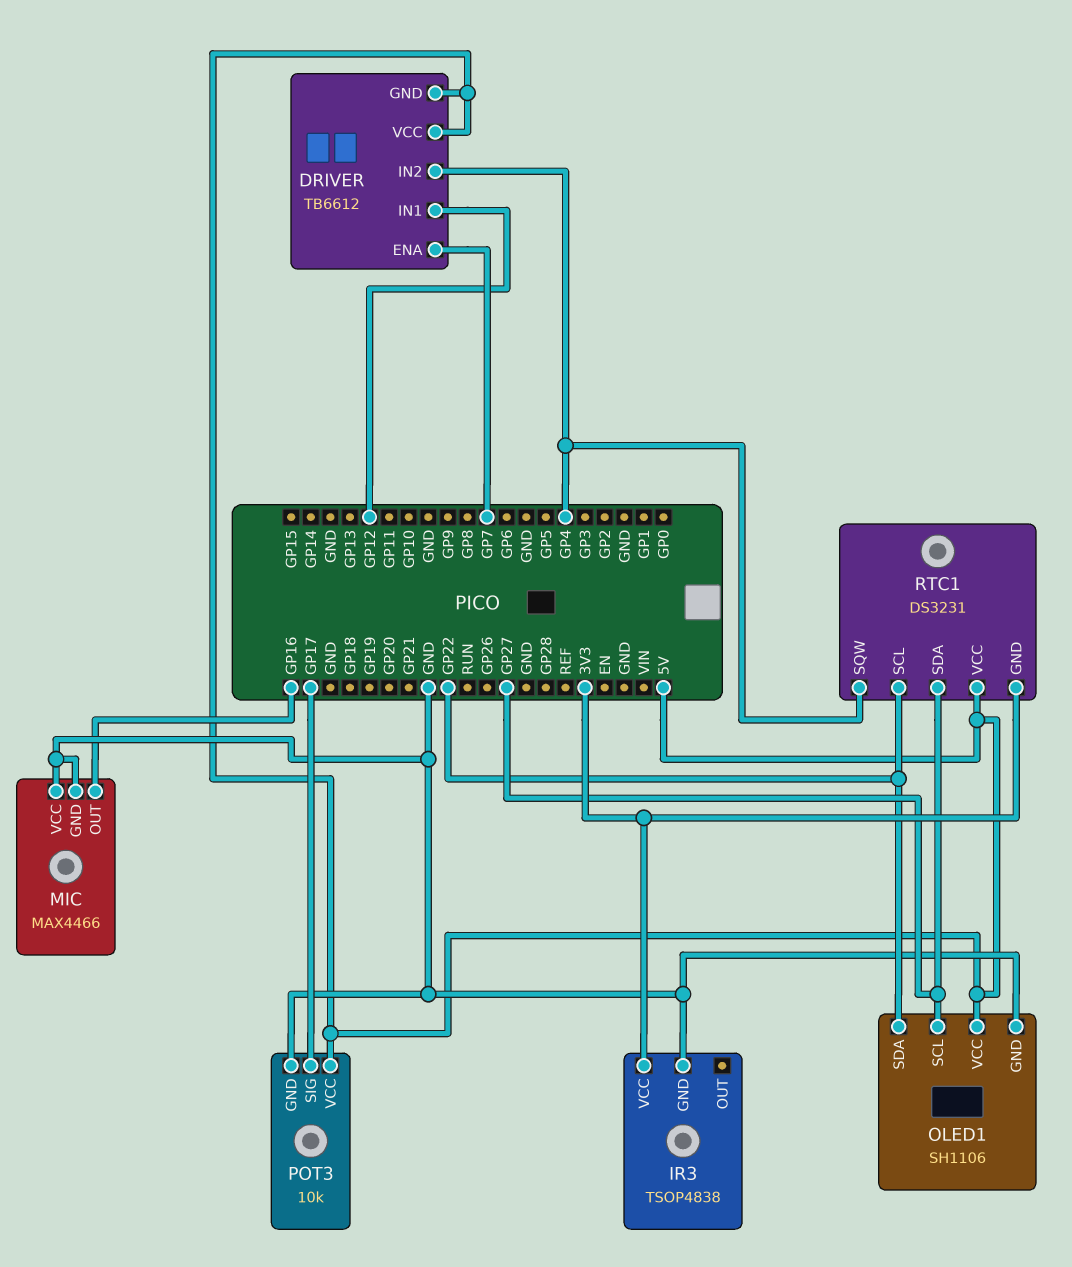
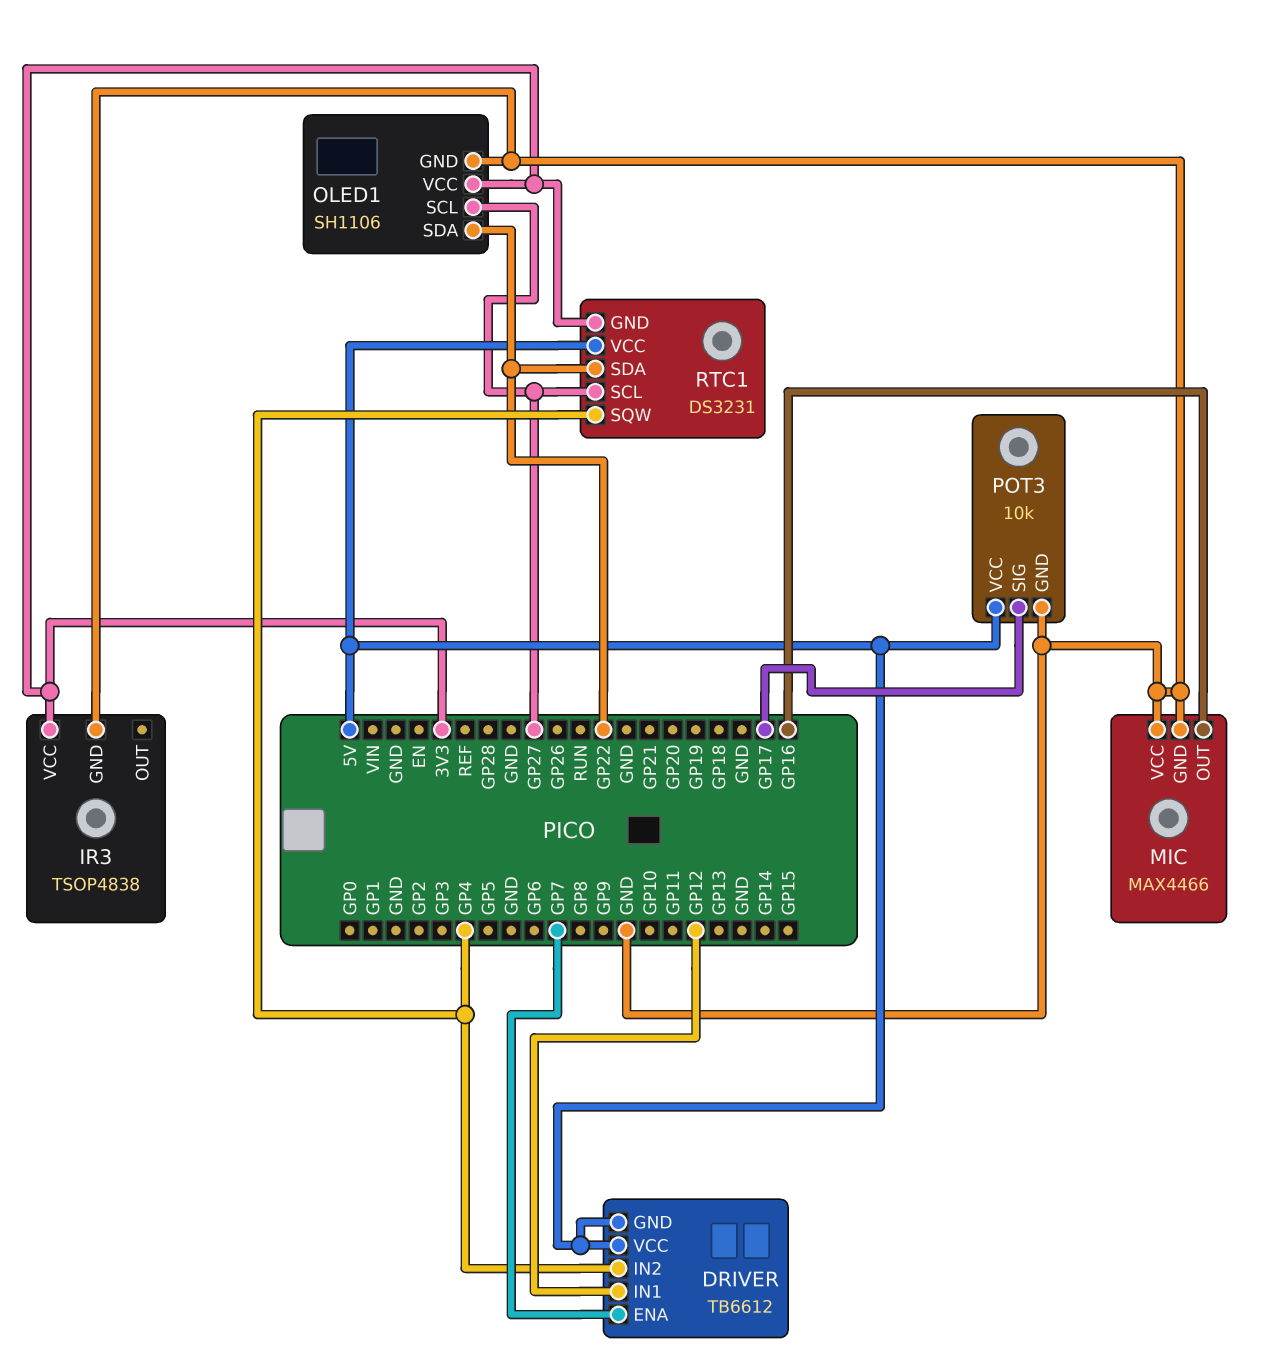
OLED1 pin VCC: 5V -> 3V3
RTC1 pin SCL: GP22 -> GP27
RTC1 pin SDA: GP27 -> GP22

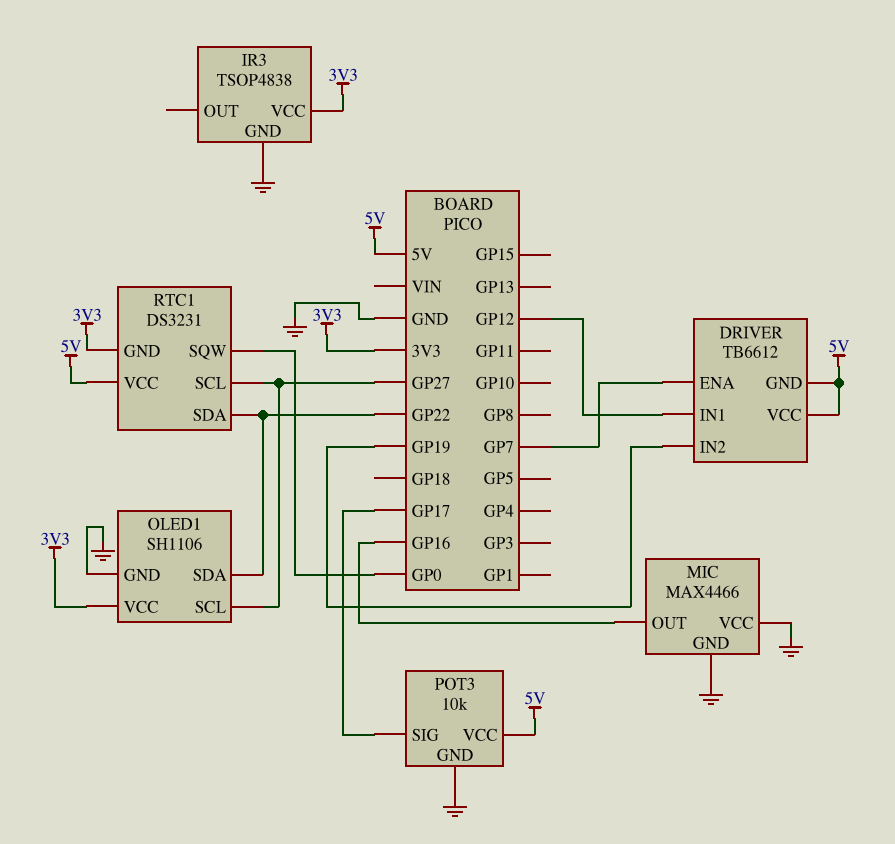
DRIVER pin IN2: GP4 -> GP19
RTC1 pin SQW: GP4 -> GP0

